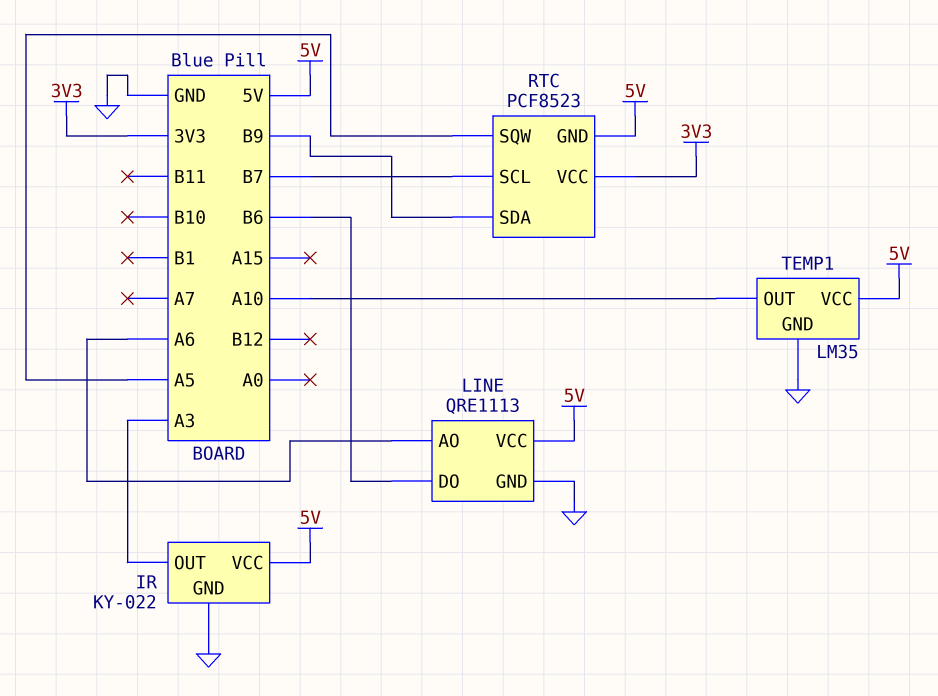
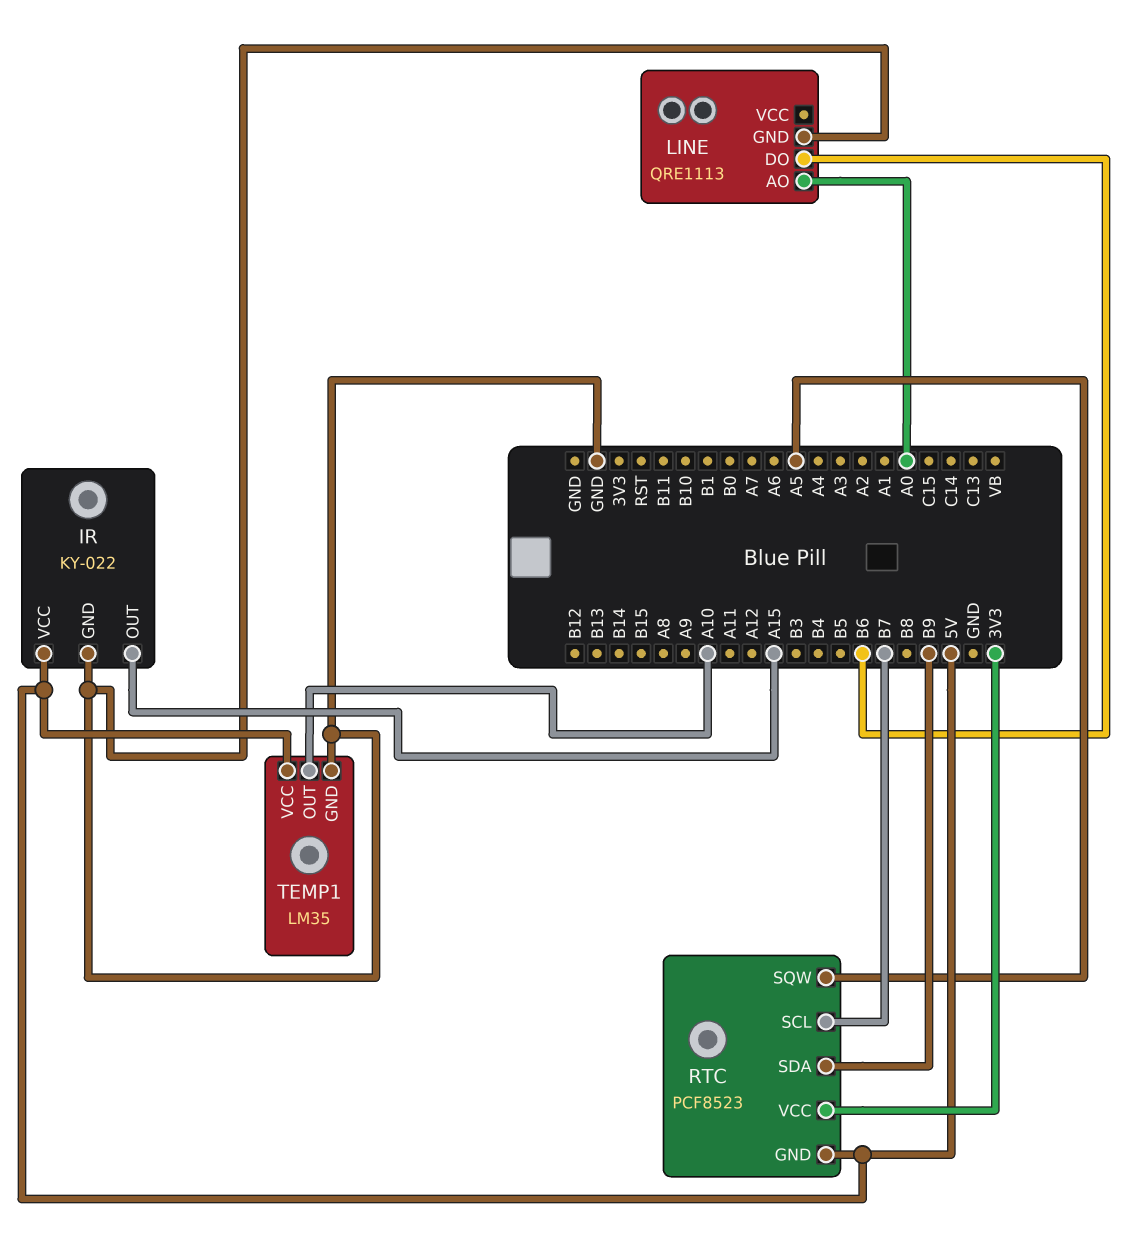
IR pin OUT: A3 -> A15
LINE pin AO: A6 -> A0
LINE pin VCC: 5V -> none

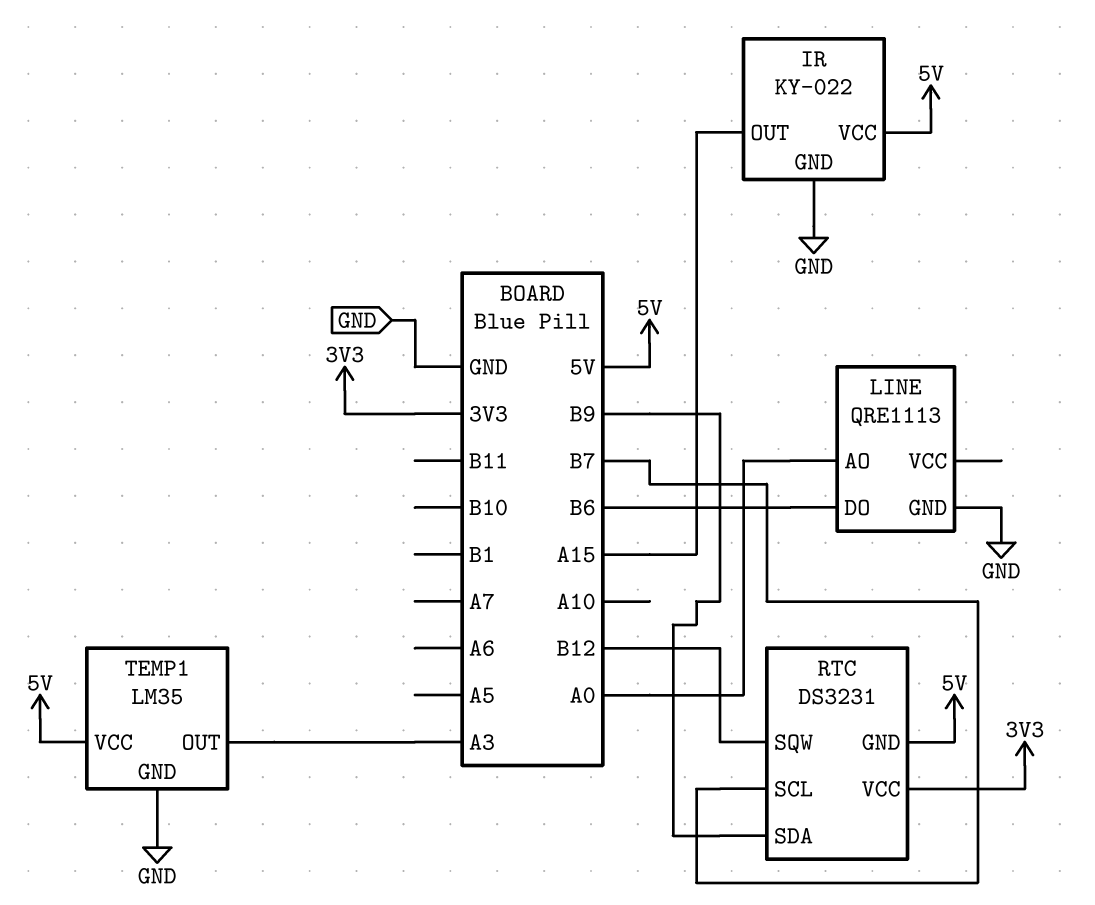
RTC: PCF8523 -> DS3231
RTC pin SQW: A5 -> B12
TEMP1 pin OUT: A10 -> A3

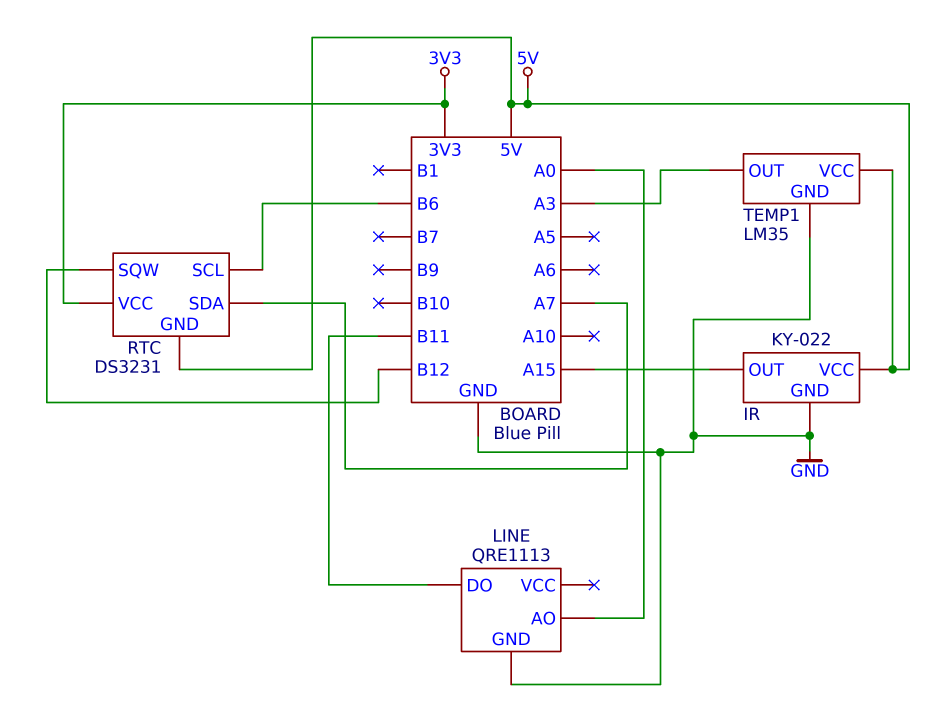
LINE pin DO: B6 -> B11
RTC pin SCL: B7 -> B6
RTC pin SDA: B9 -> A7

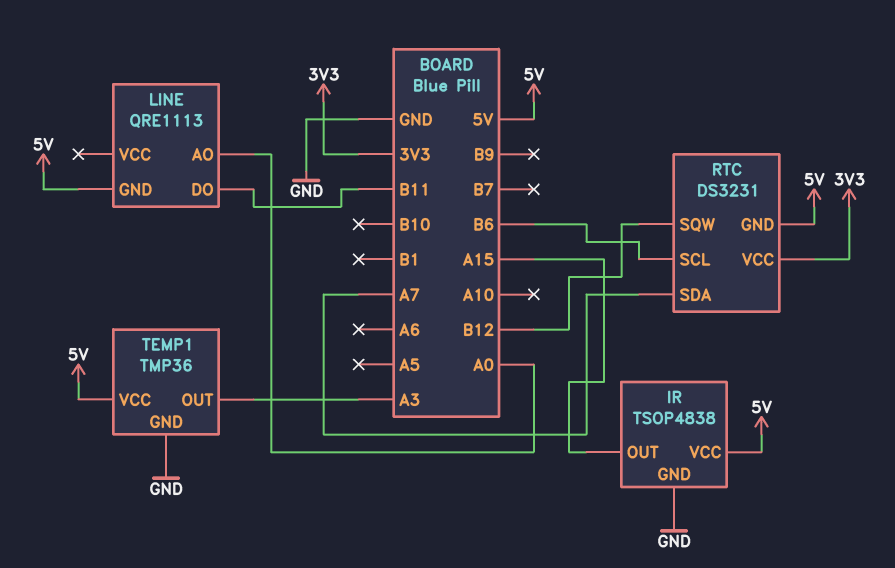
IR: KY-022 -> TSOP4838
LINE pin GND: GND -> 5V
TEMP1: LM35 -> TMP36

